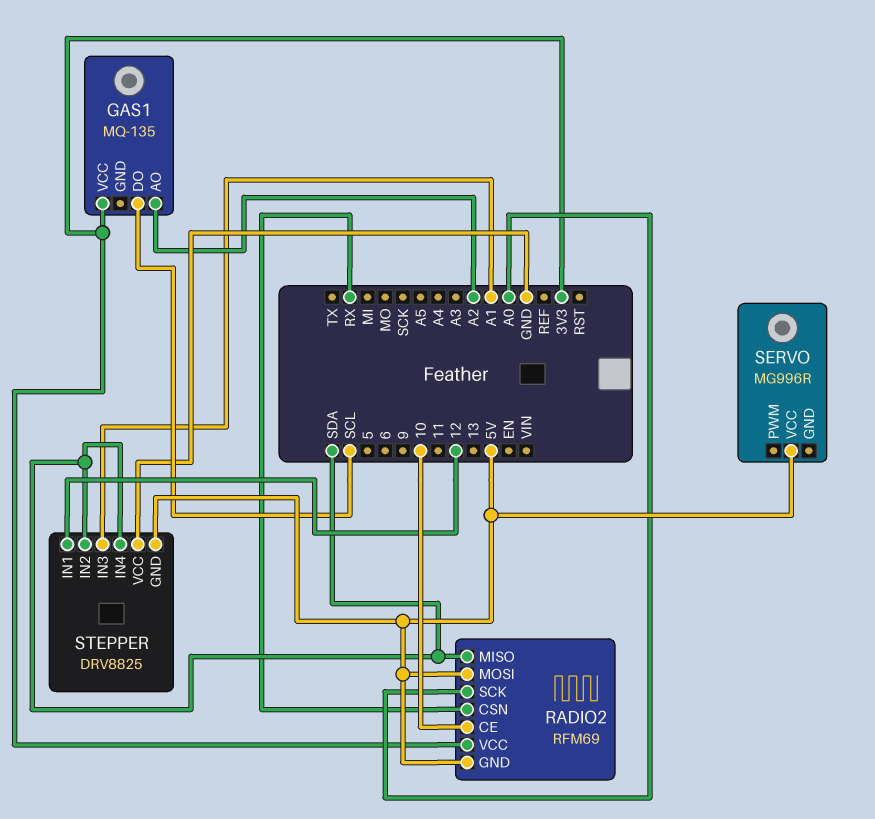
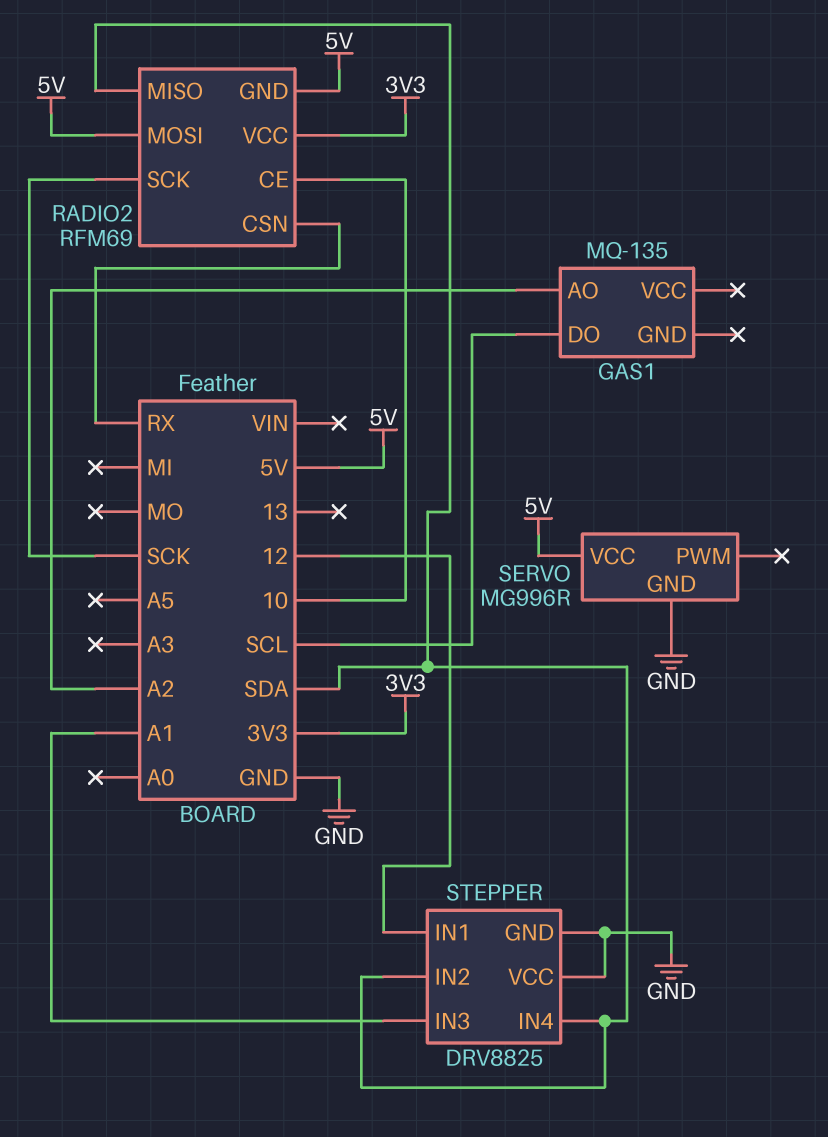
GAS1 pin VCC: 3V3 -> none
RADIO2 pin SCK: A0 -> SCK
SERVO pin GND: none -> GND
STEPPER pin GND: 5V -> GND

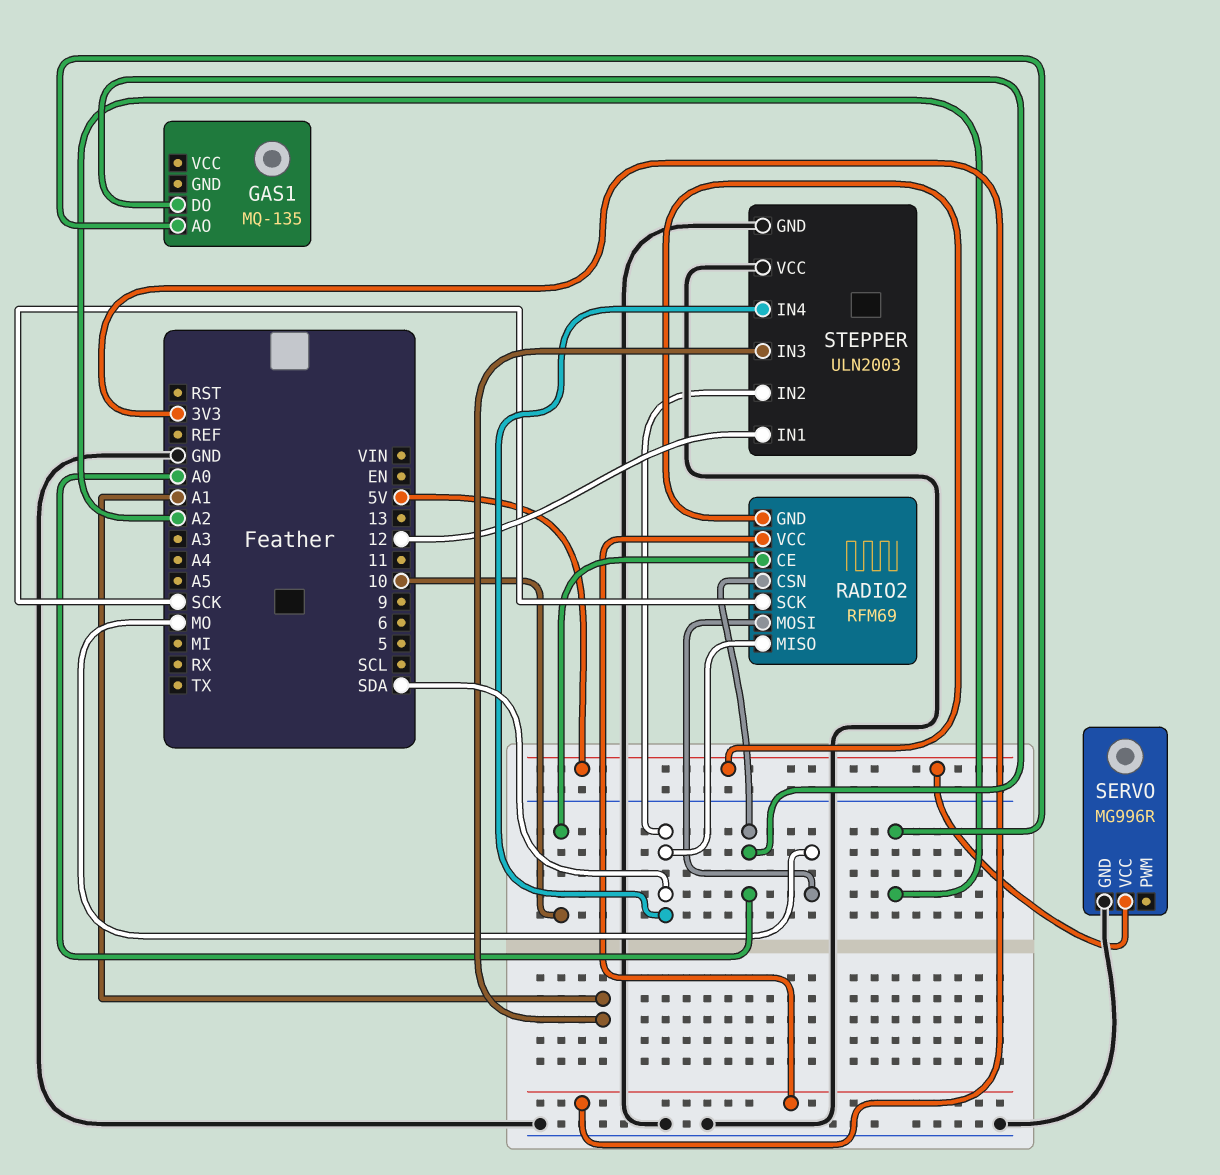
GAS1 pin DO: SCL -> A0
RADIO2 pin CSN: RX -> A0
RADIO2 pin MOSI: 5V -> MO
STEPPER: DRV8825 -> ULN2003

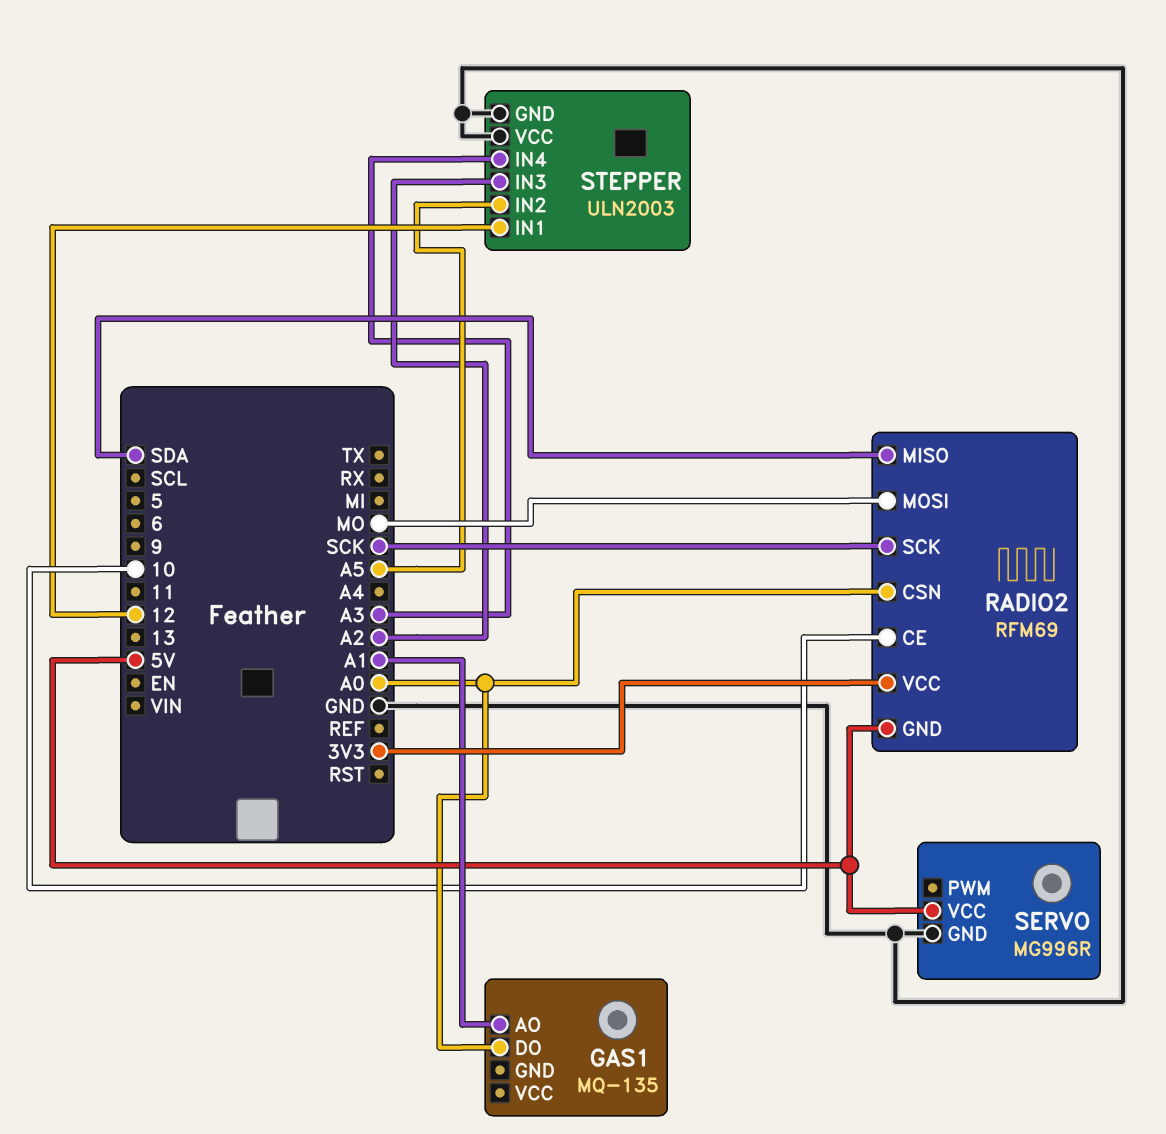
GAS1 pin AO: A2 -> A1
STEPPER pin IN2: SDA -> A5
STEPPER pin IN3: A1 -> A2
STEPPER pin IN4: SDA -> A3

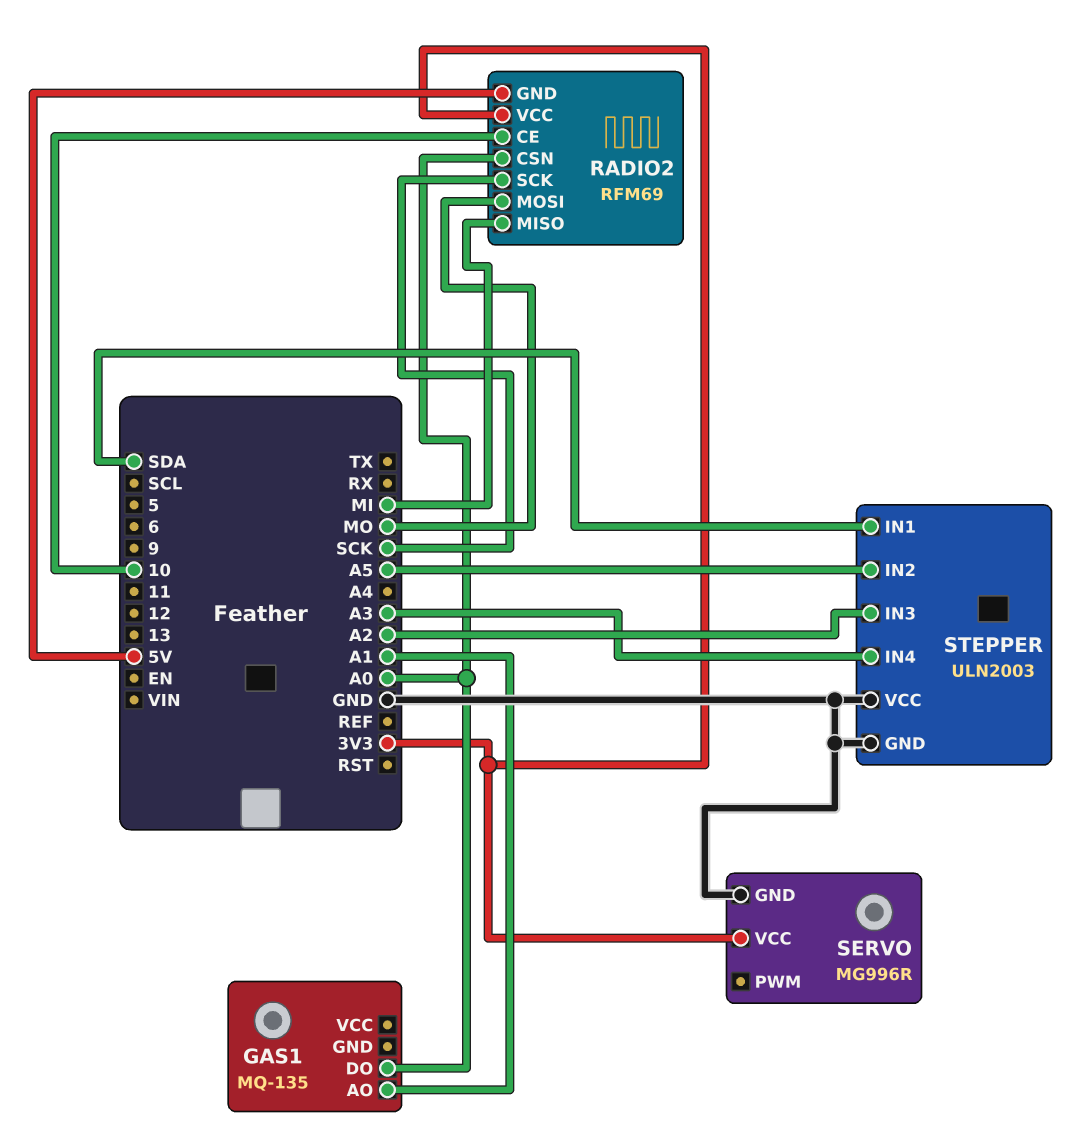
RADIO2 pin MISO: SDA -> MI
SERVO pin VCC: 5V -> 3V3
STEPPER pin IN1: 12 -> SDA

